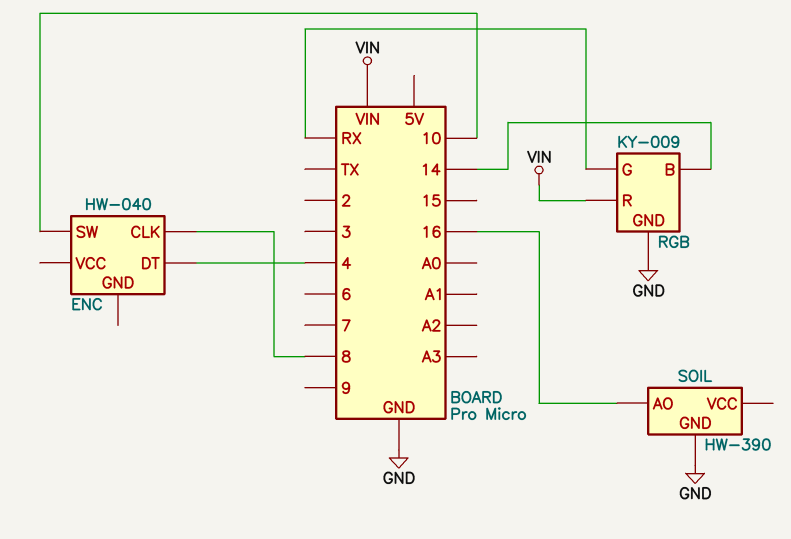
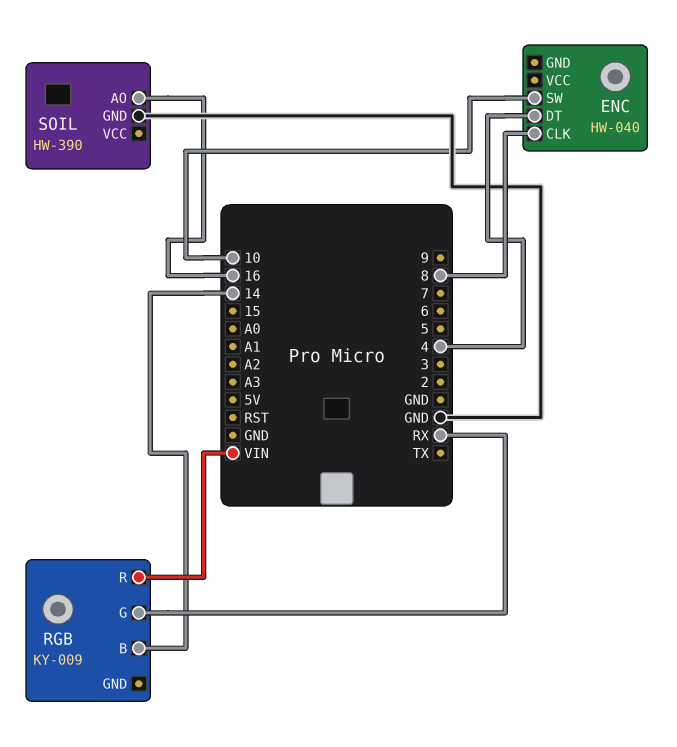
RGB pin GND: GND -> none

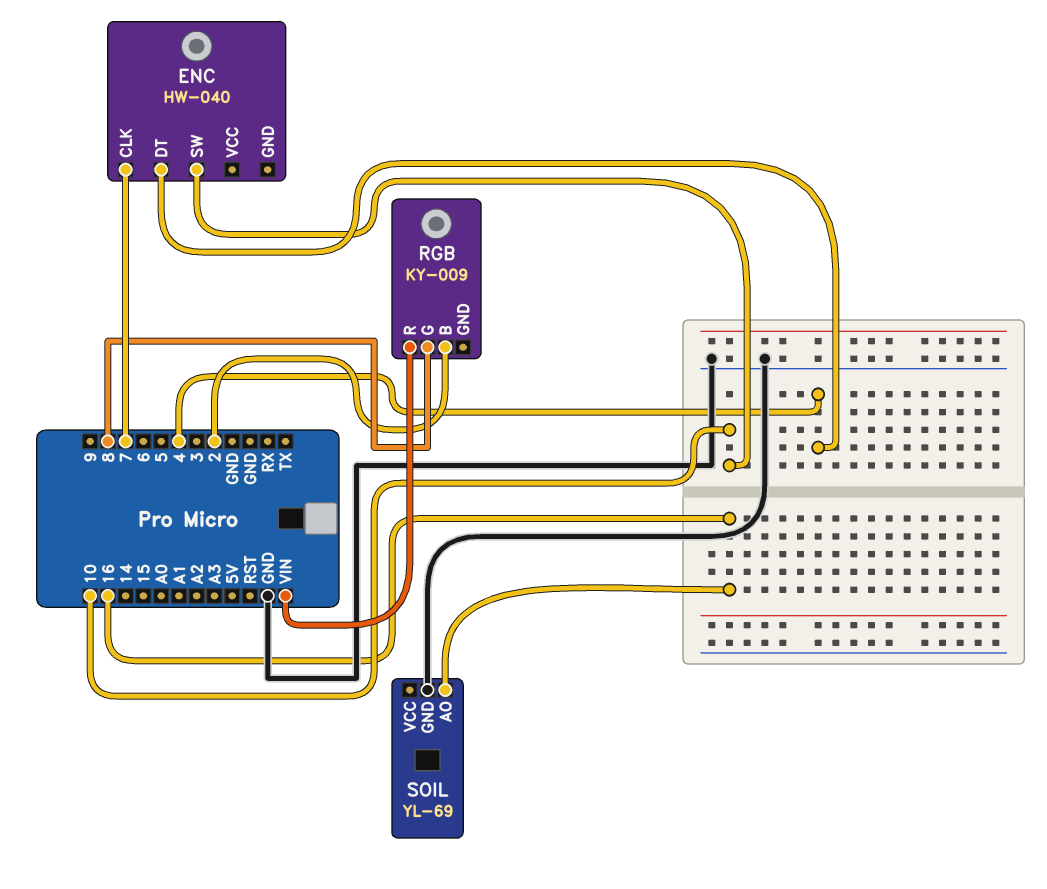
ENC pin CLK: 8 -> 7
RGB pin B: 14 -> 2
RGB pin G: RX -> 8
SOIL: HW-390 -> YL-69

